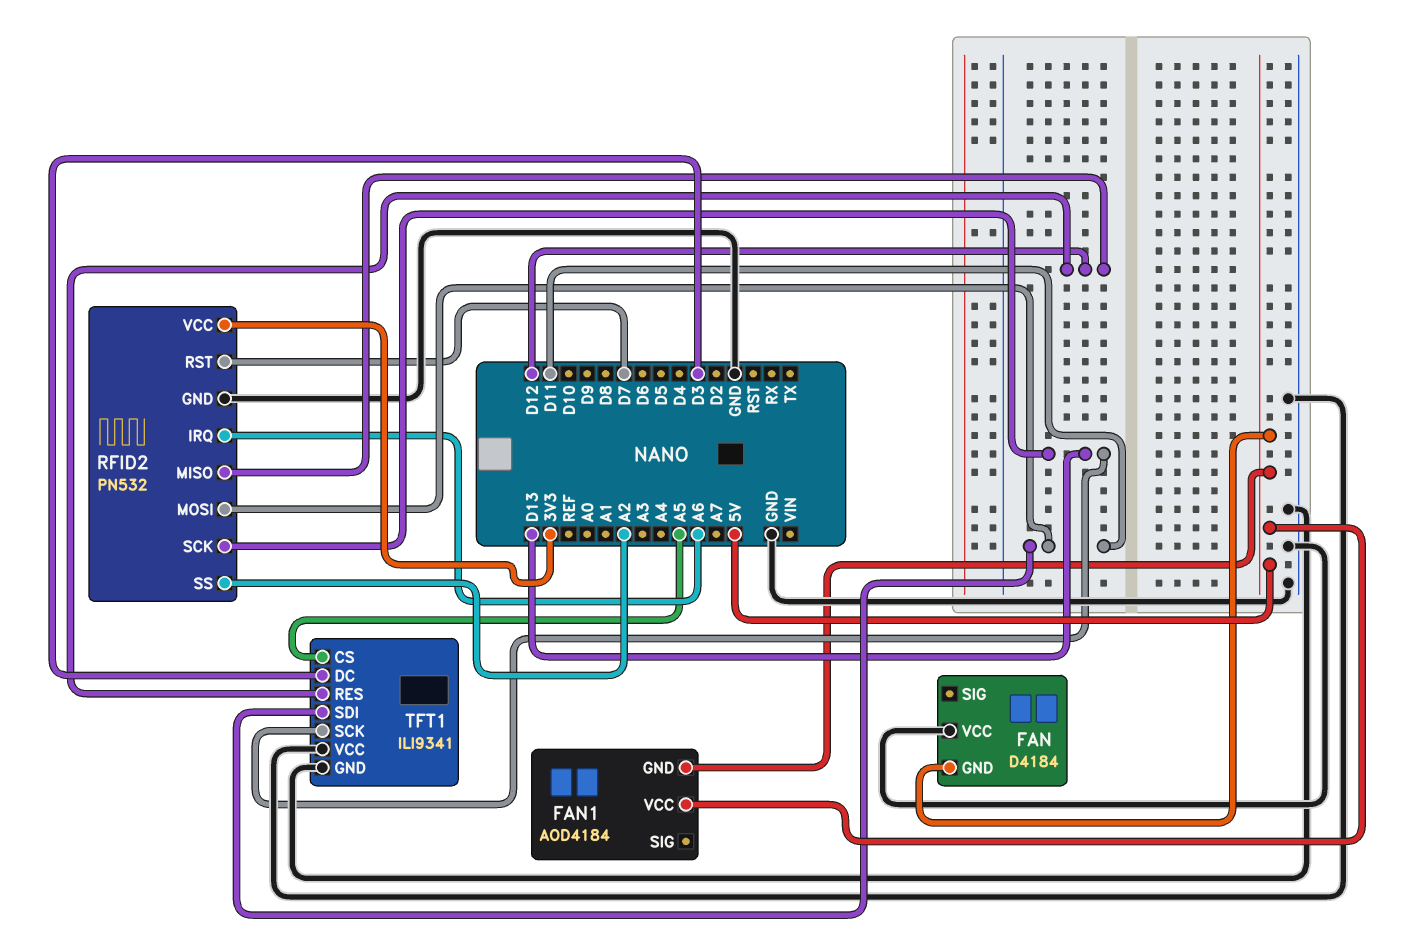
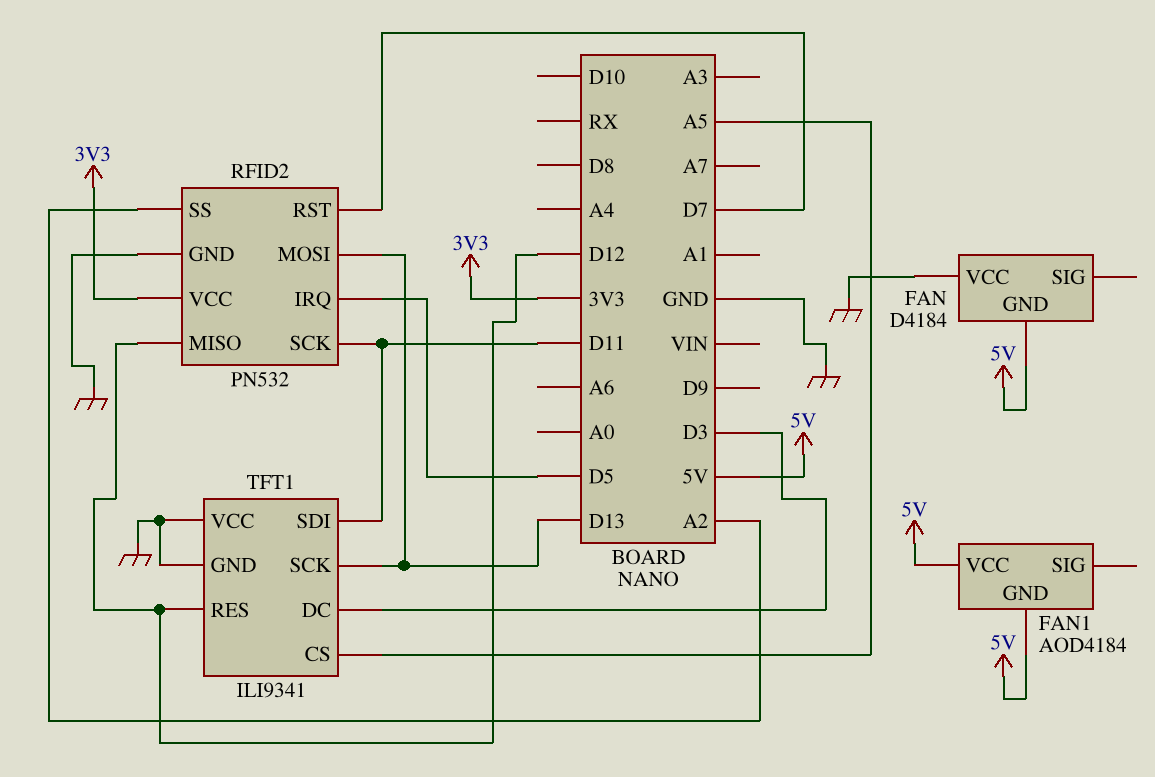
RFID2 pin IRQ: A6 -> D5
RFID2 pin MOSI: D11 -> D13
RFID2 pin SCK: D13 -> D11

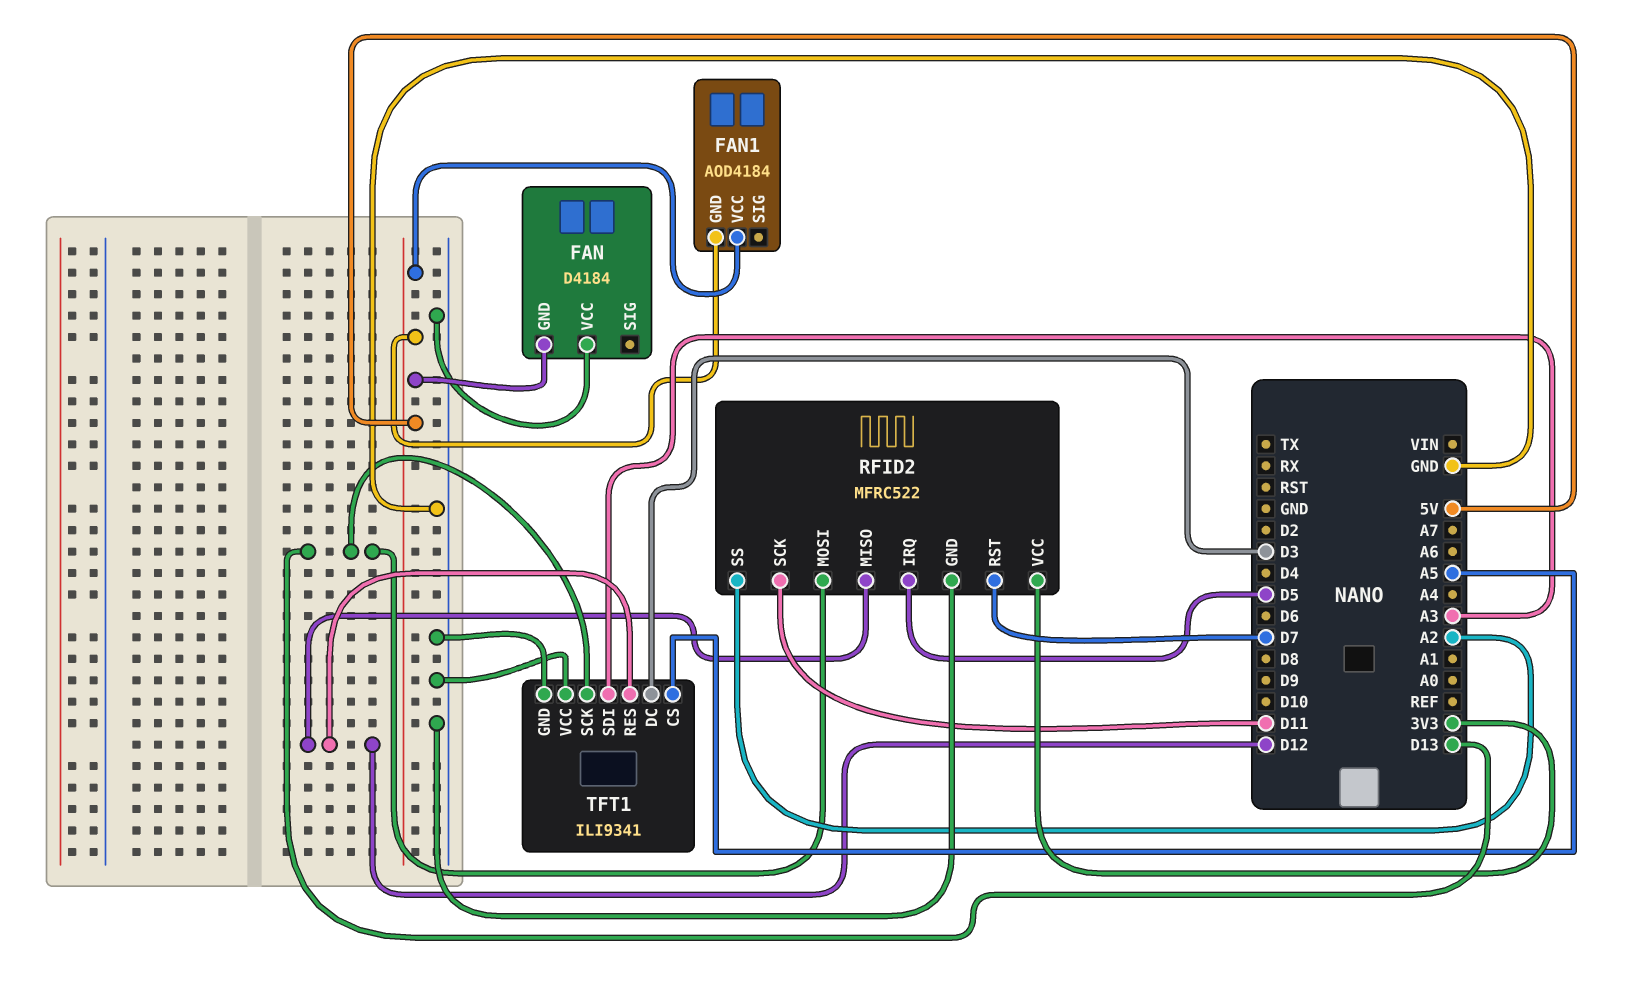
RFID2: PN532 -> MFRC522
TFT1 pin SDI: D11 -> A3

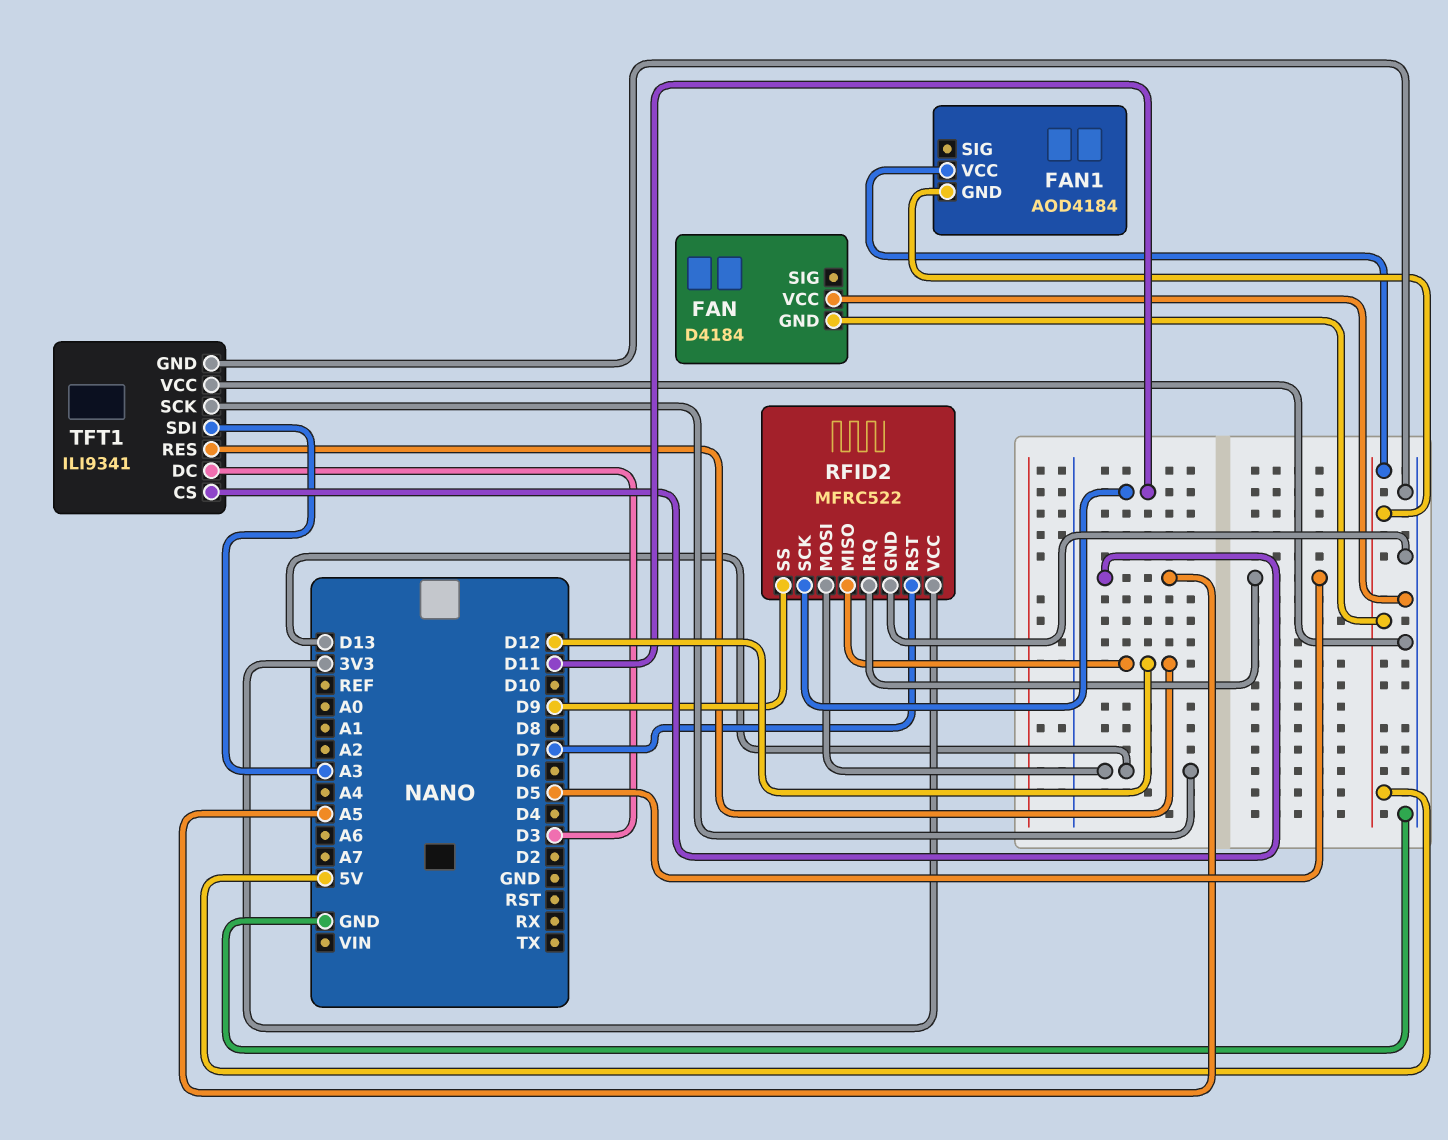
RFID2 pin SS: A2 -> D9

